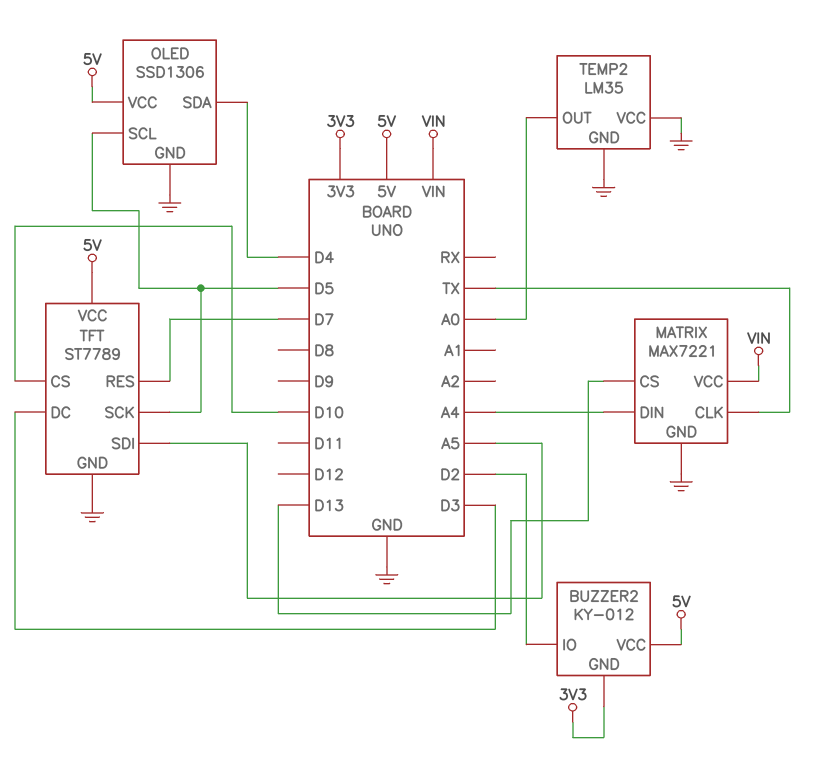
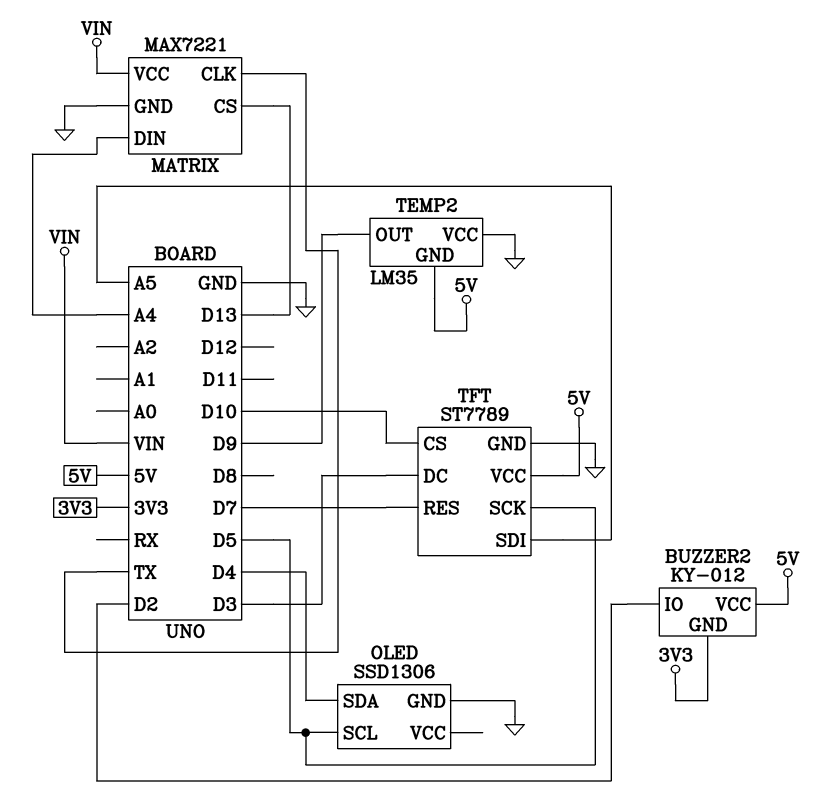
OLED pin VCC: 5V -> none
TEMP2 pin GND: GND -> 5V
TEMP2 pin OUT: A0 -> D9

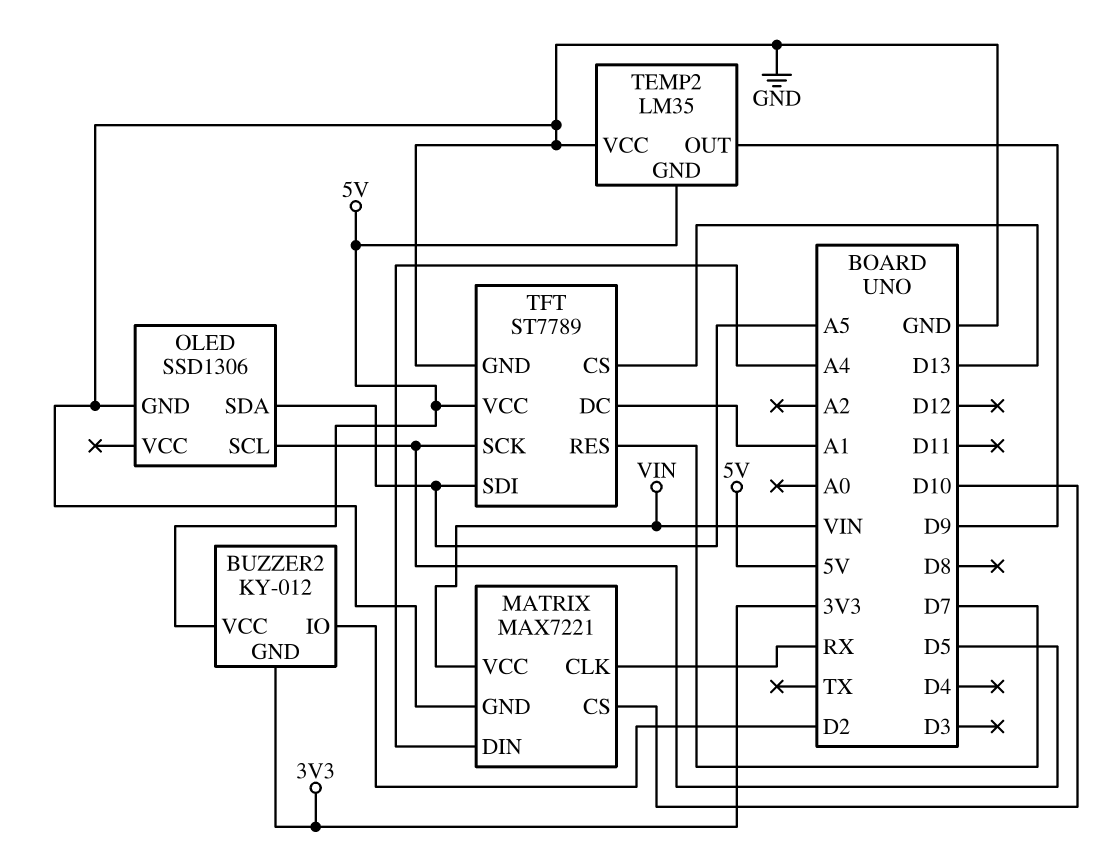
MATRIX pin CLK: TX -> RX
MATRIX pin CS: D13 -> D10
OLED pin SDA: D4 -> A5
TFT pin CS: D10 -> D13
TFT pin DC: D3 -> A1

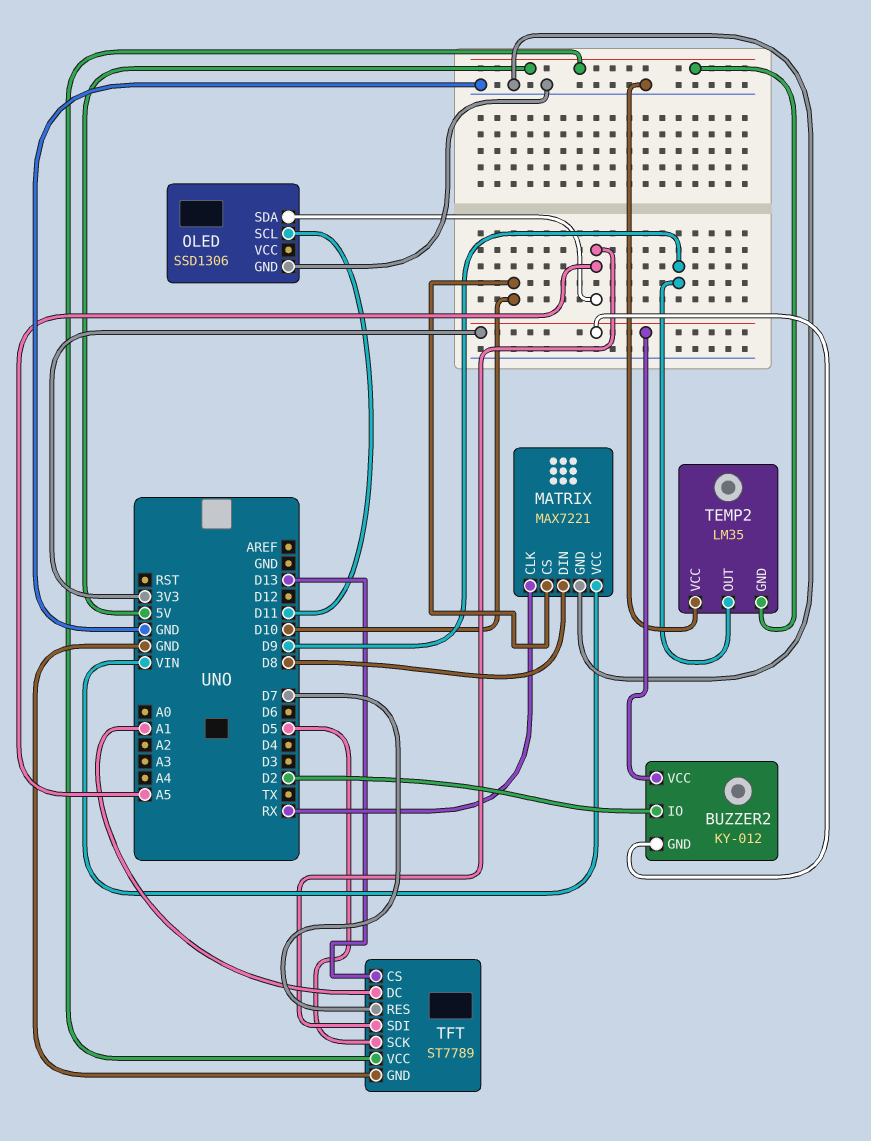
BUZZER2 pin VCC: 5V -> 3V3
MATRIX pin DIN: A4 -> D8
OLED pin SCL: D5 -> D11

